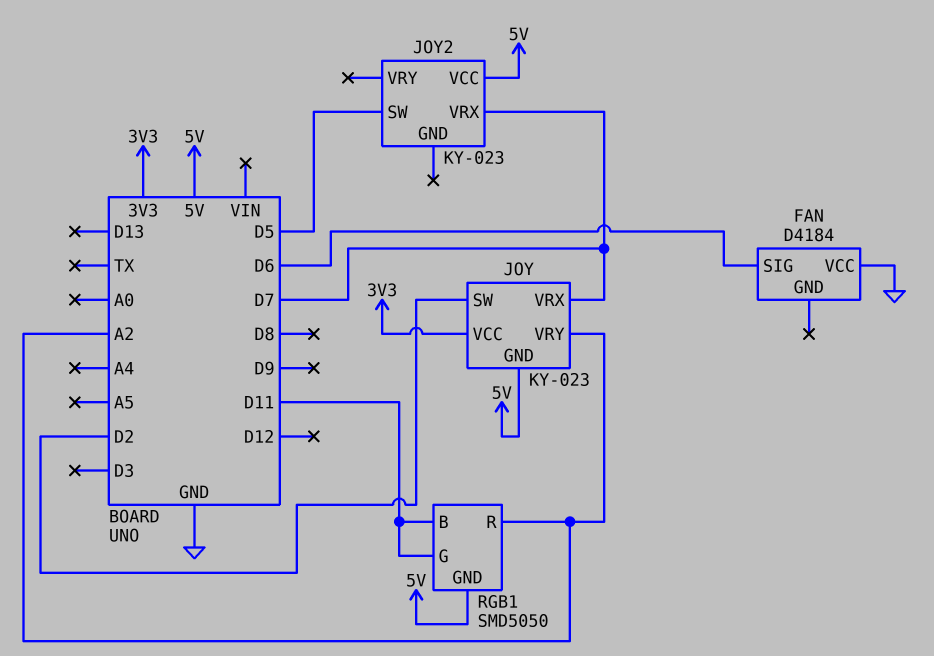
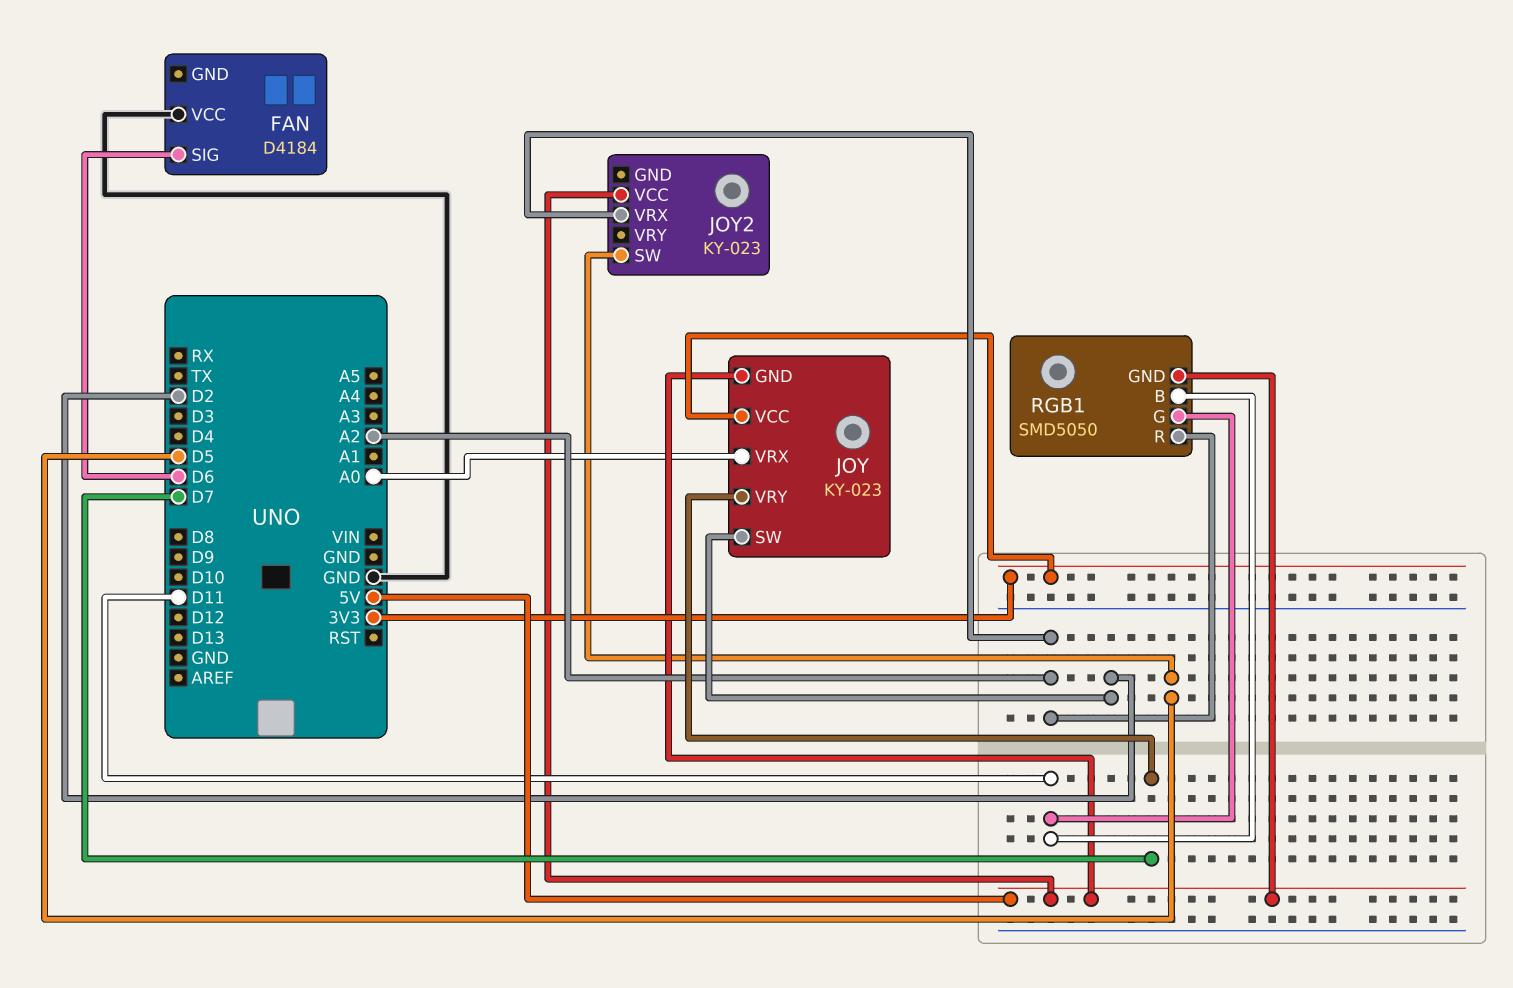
JOY pin VRX: D7 -> A0
JOY pin VRY: A2 -> D7
JOY2 pin VRX: D7 -> A2

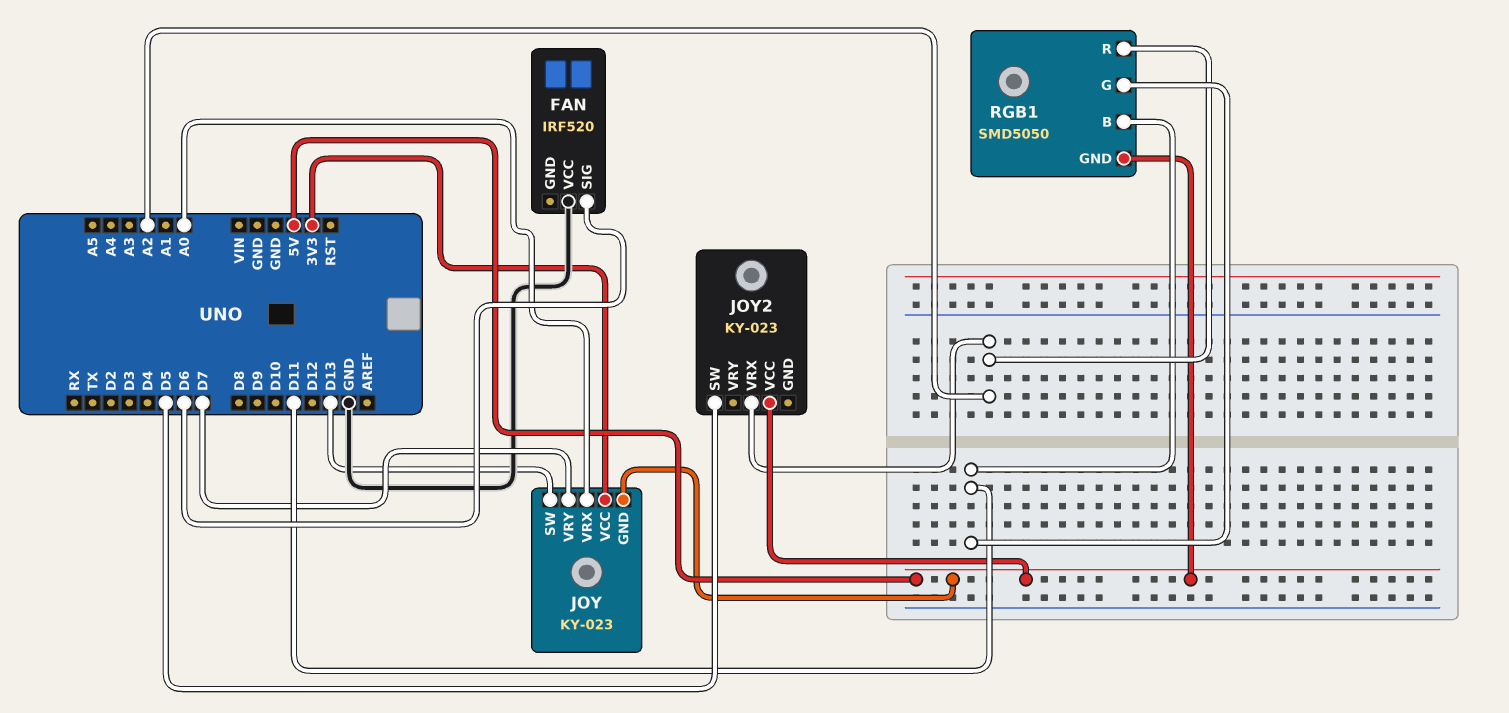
FAN: D4184 -> IRF520
JOY pin SW: D2 -> D13

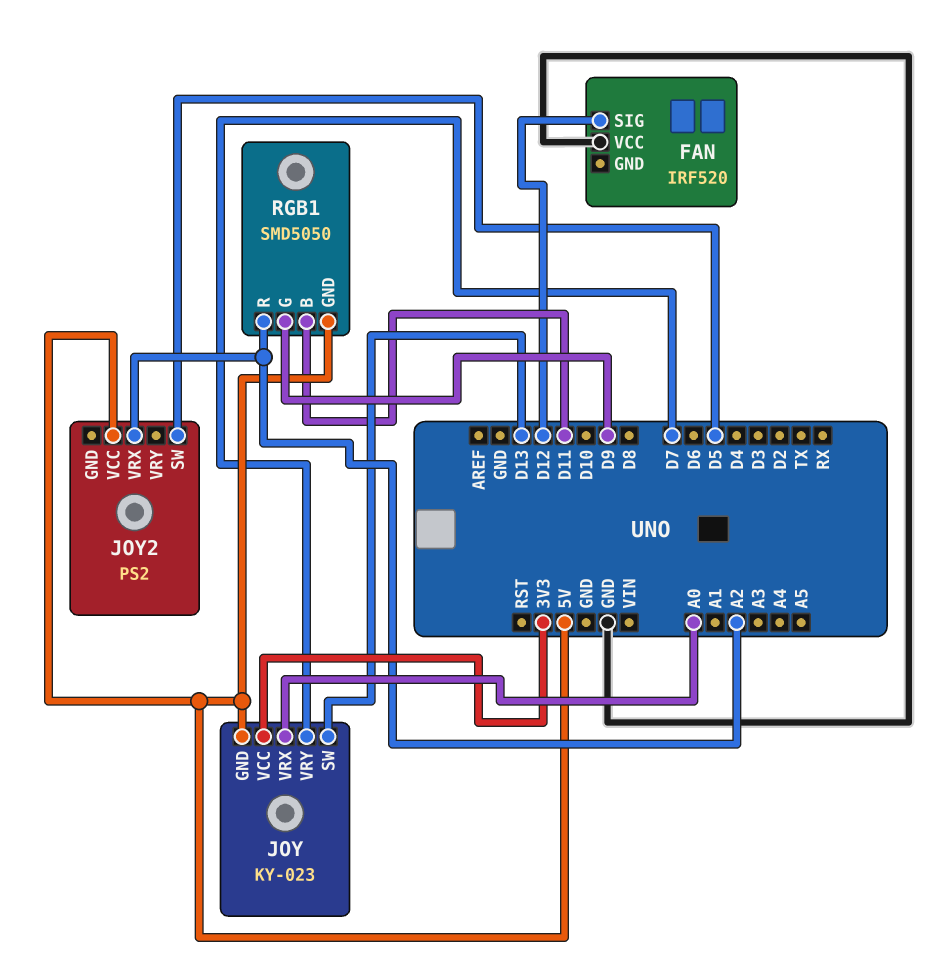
FAN pin SIG: D6 -> D12
JOY2: KY-023 -> PS2
RGB1 pin G: D11 -> D9

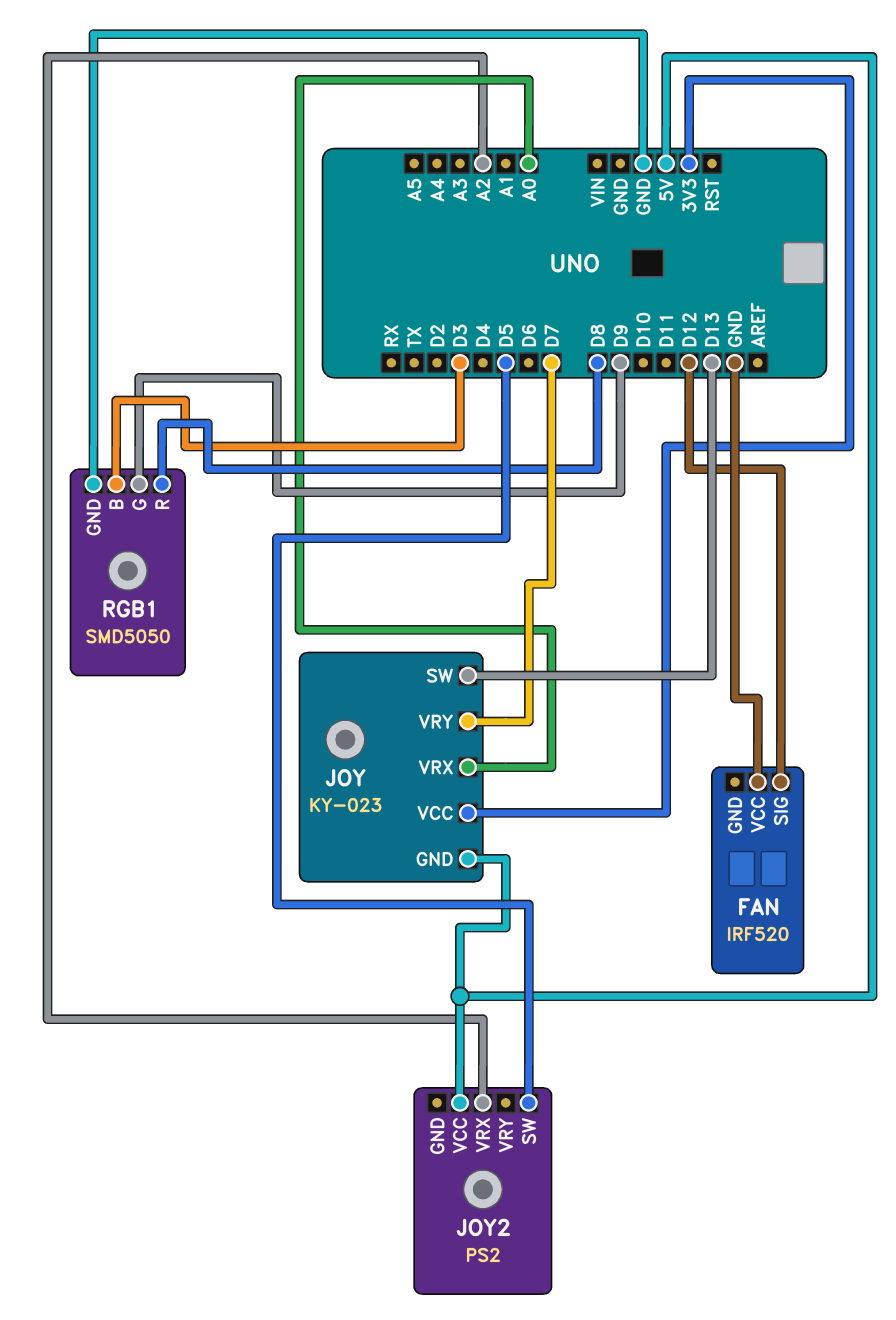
RGB1 pin B: D11 -> D3
RGB1 pin GND: 5V -> GND
RGB1 pin R: A2 -> D8

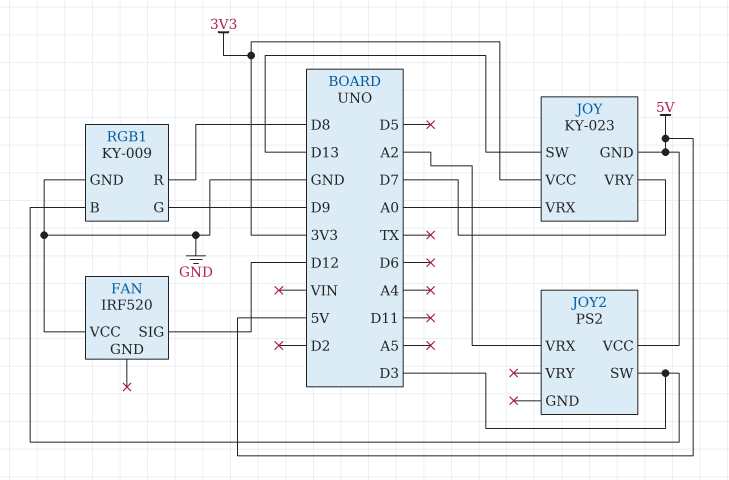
JOY2 pin SW: D5 -> D3
RGB1: SMD5050 -> KY-009

